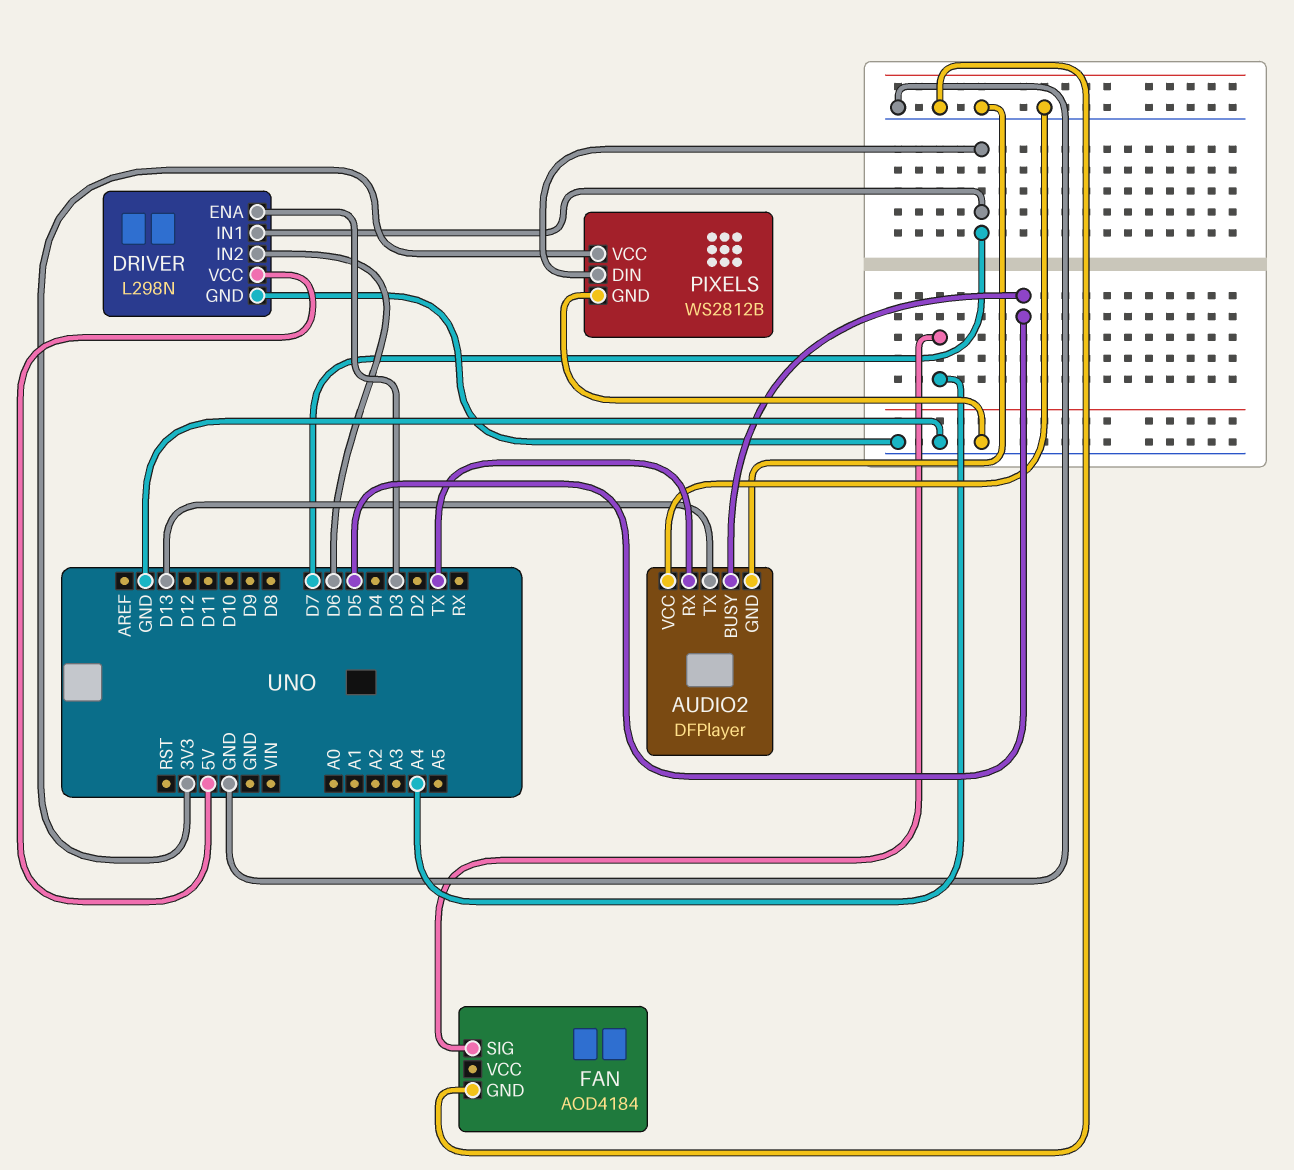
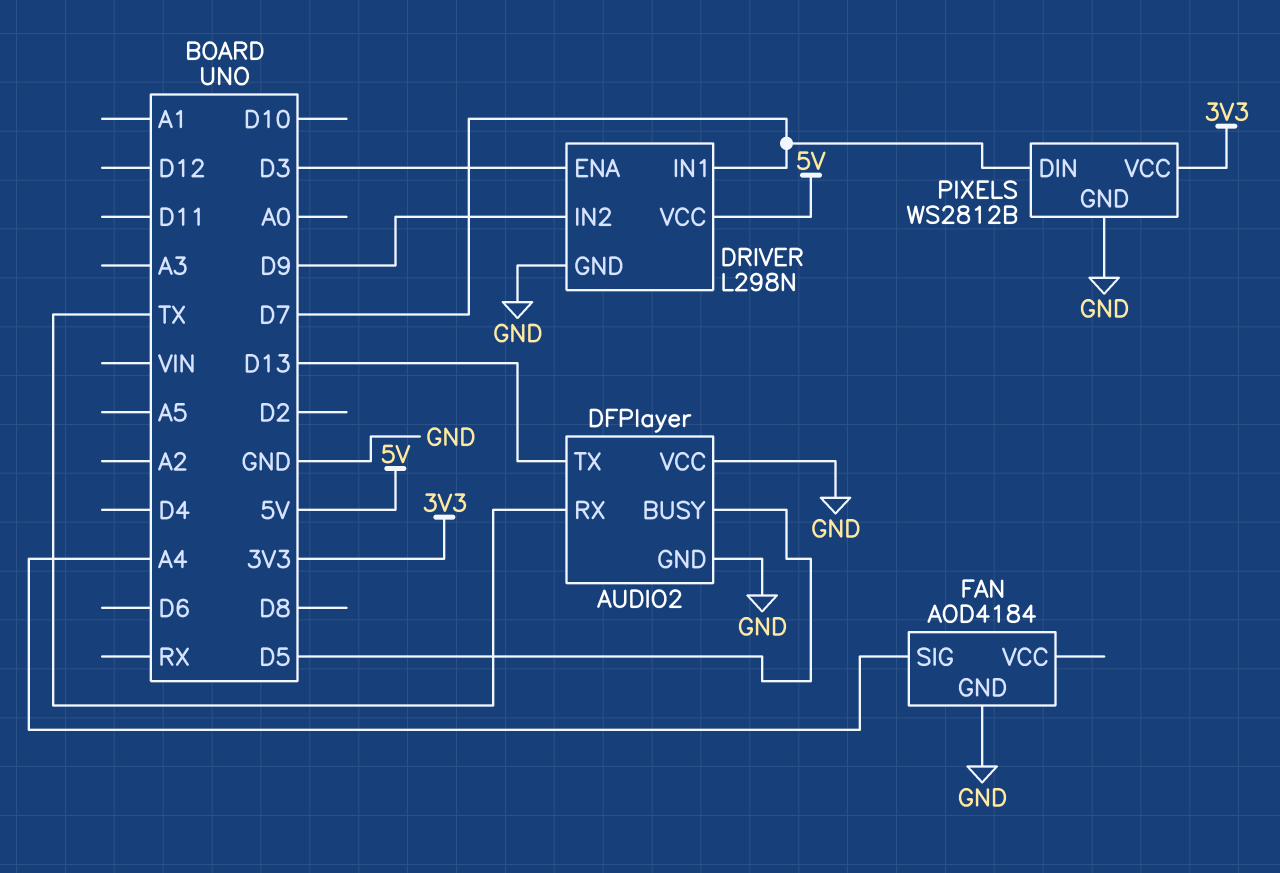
DRIVER pin IN2: D6 -> D9

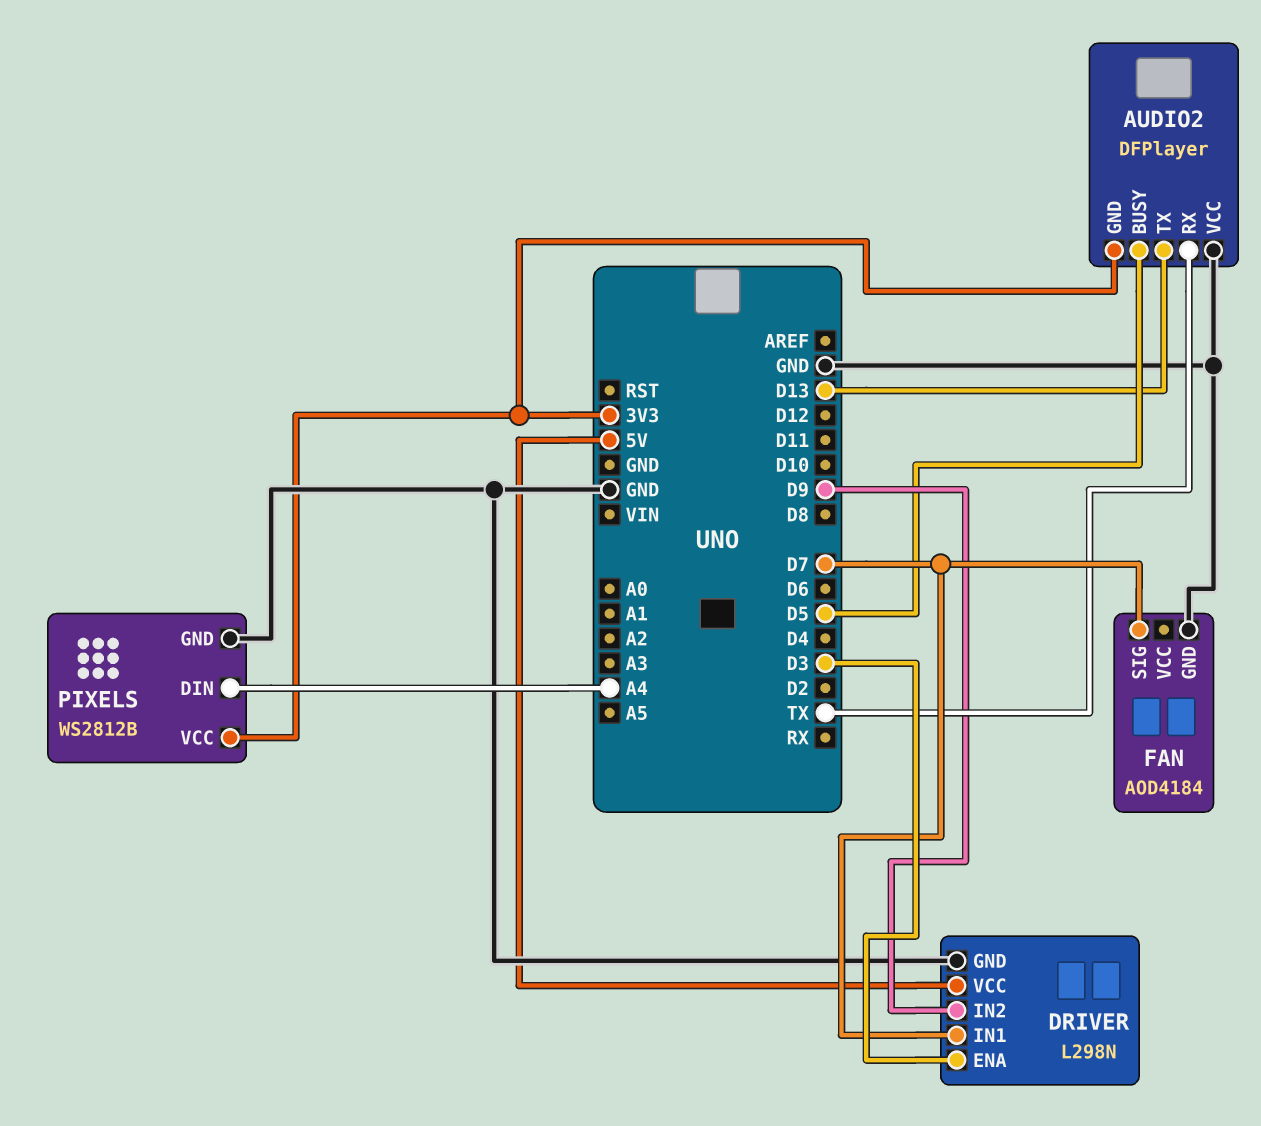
AUDIO2 pin GND: GND -> 3V3
FAN pin SIG: A4 -> D7
PIXELS pin DIN: D7 -> A4

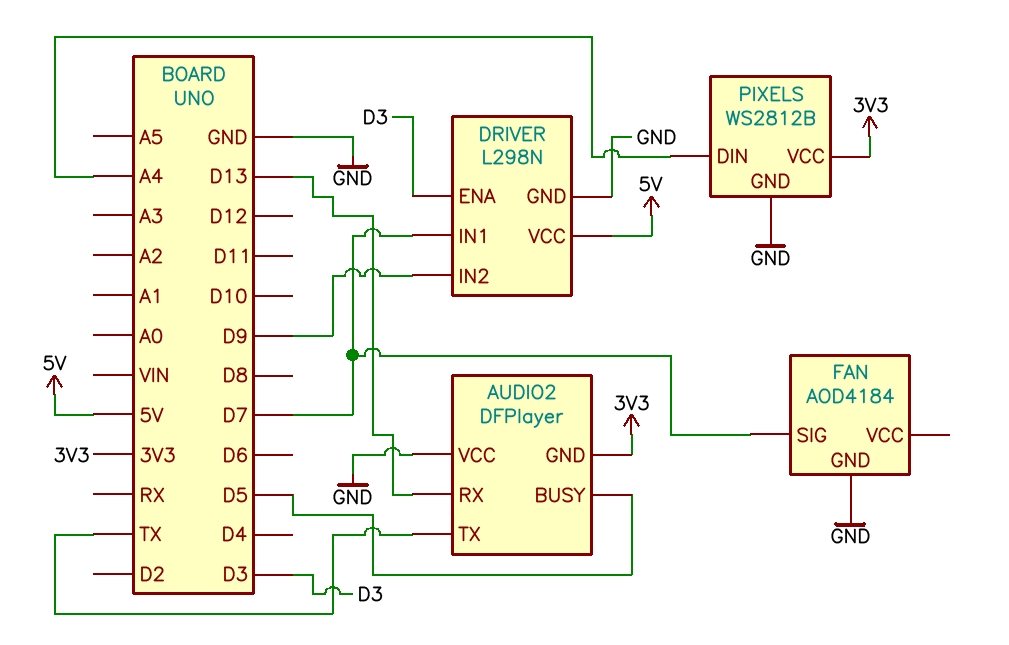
AUDIO2 pin RX: TX -> D13
AUDIO2 pin TX: D13 -> TX

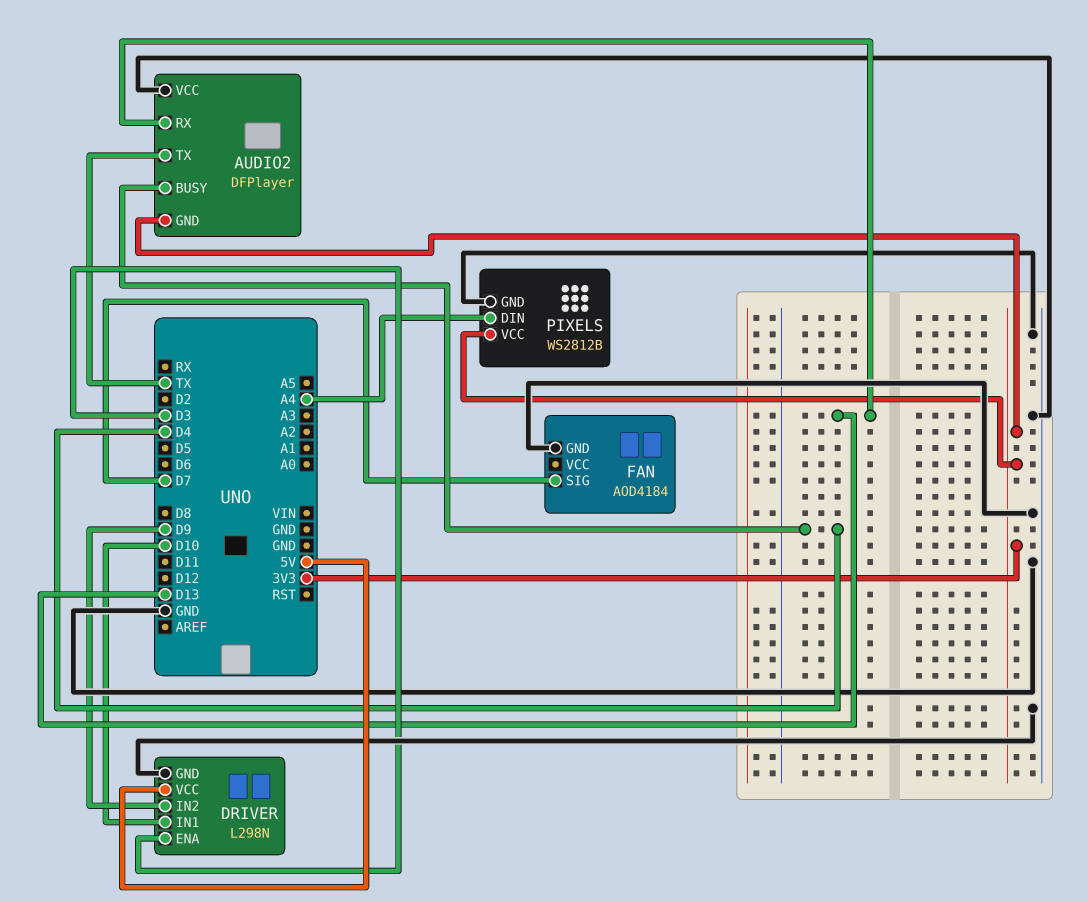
AUDIO2 pin BUSY: D5 -> D4
DRIVER pin IN1: D7 -> D10

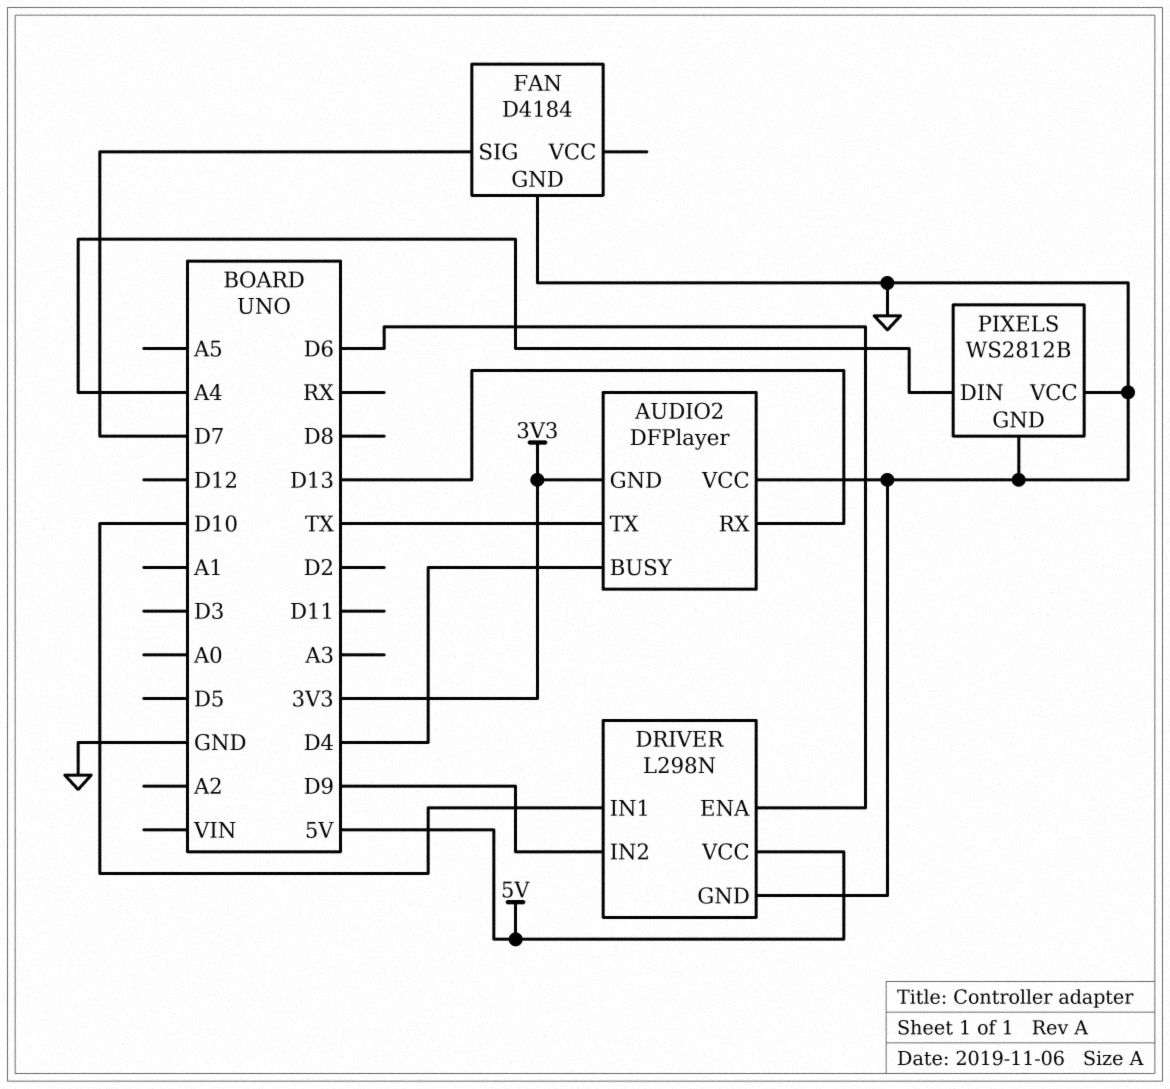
DRIVER pin ENA: D3 -> D6
FAN: AOD4184 -> D4184
PIXELS pin VCC: 3V3 -> GND

